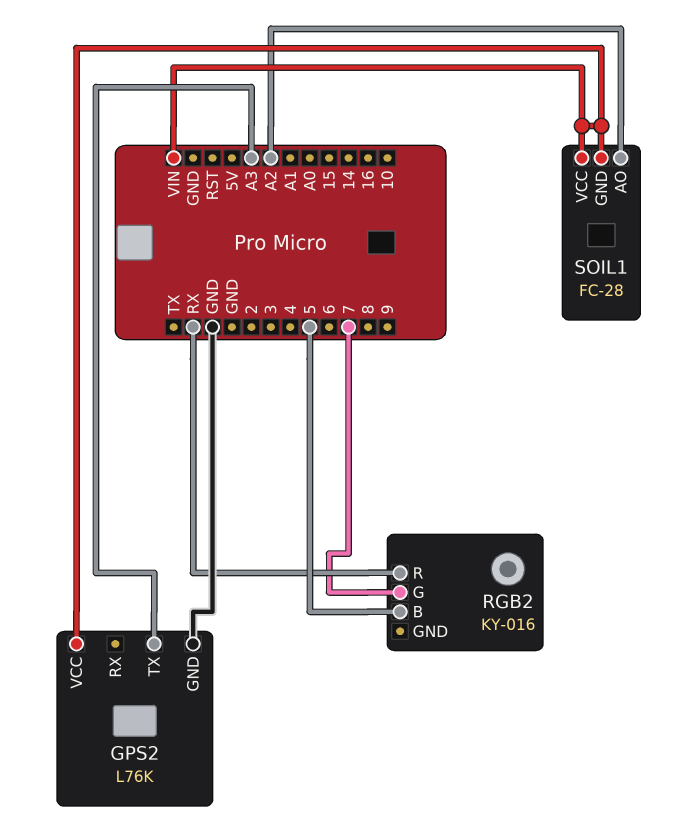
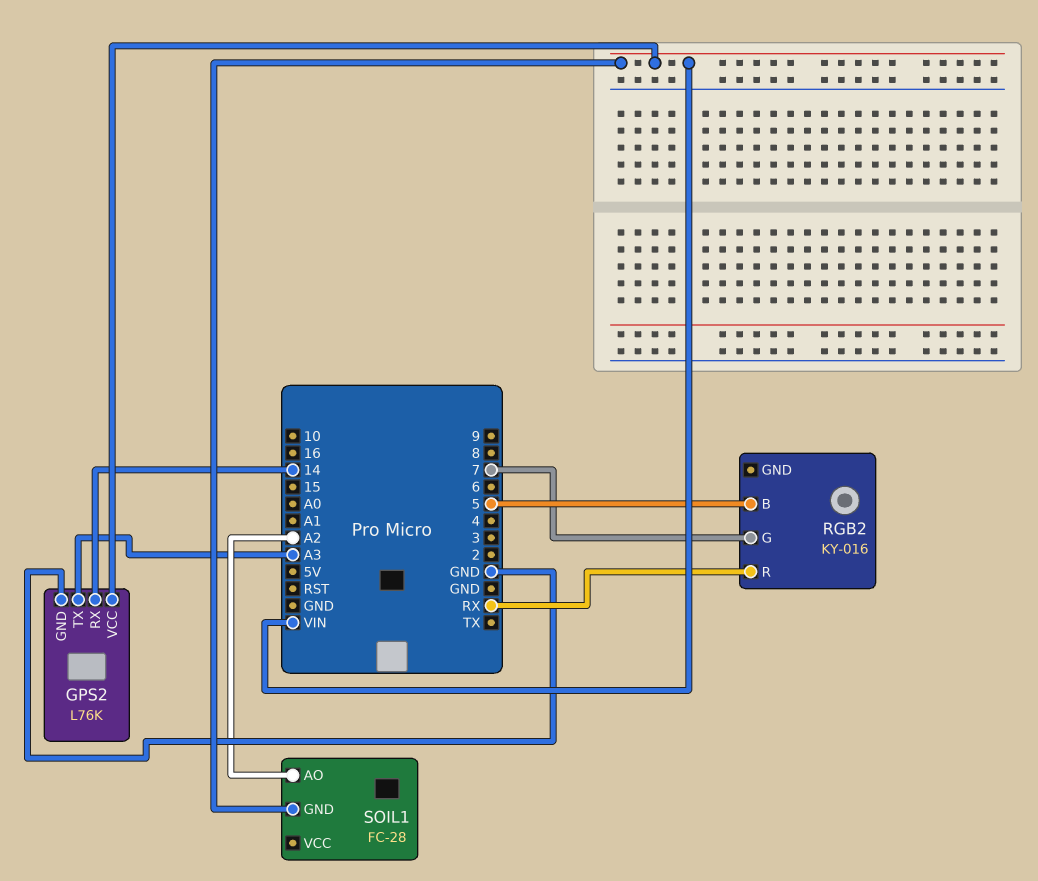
GPS2 pin RX: none -> 14
SOIL1 pin VCC: VIN -> none

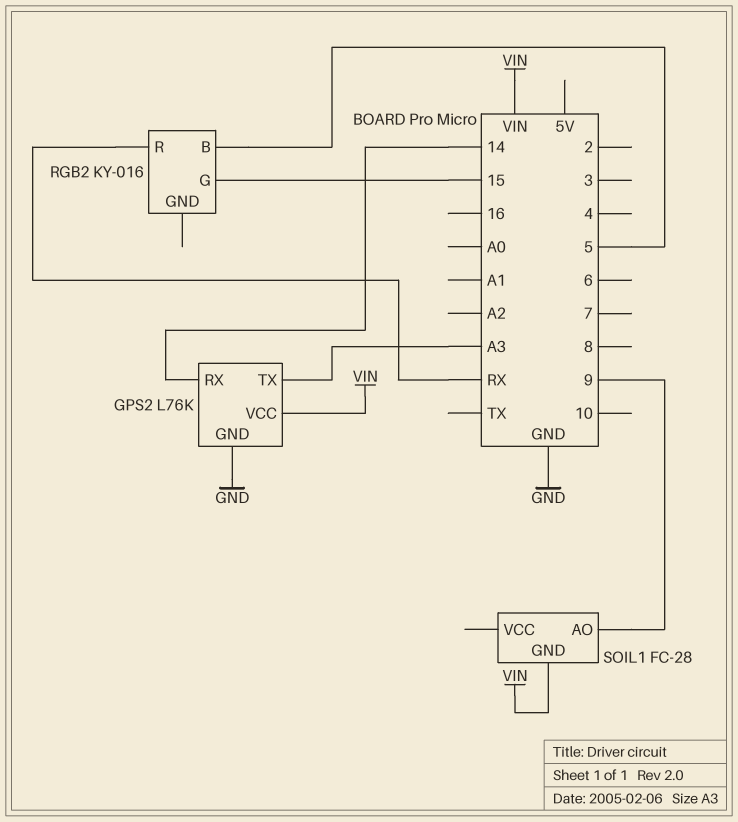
RGB2 pin G: 7 -> 15
SOIL1 pin AO: A2 -> 9

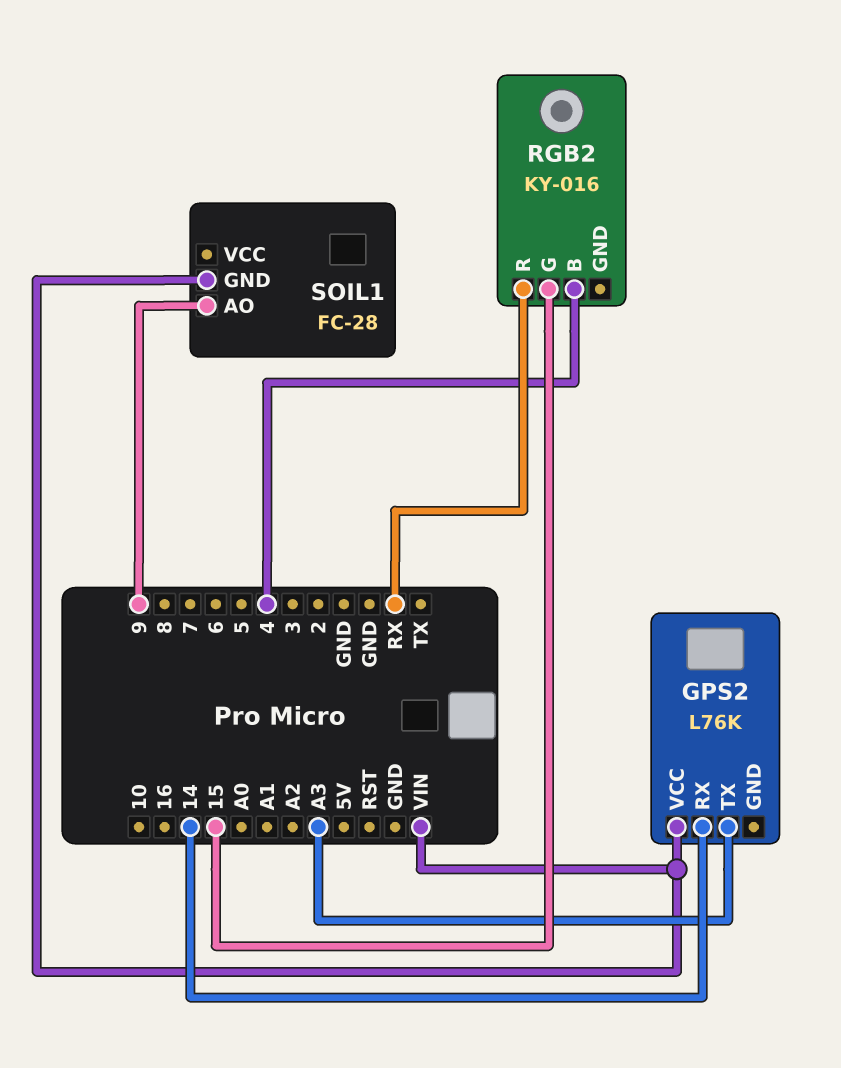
GPS2 pin GND: GND -> none
RGB2 pin B: 5 -> 4

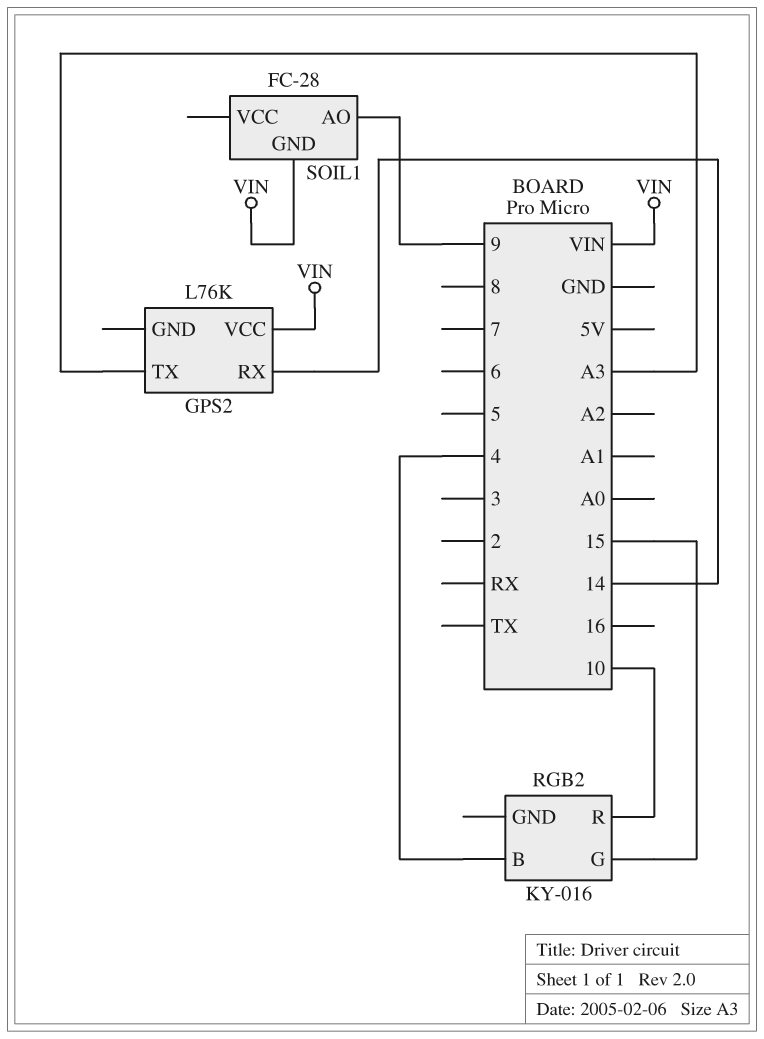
RGB2 pin R: RX -> 10

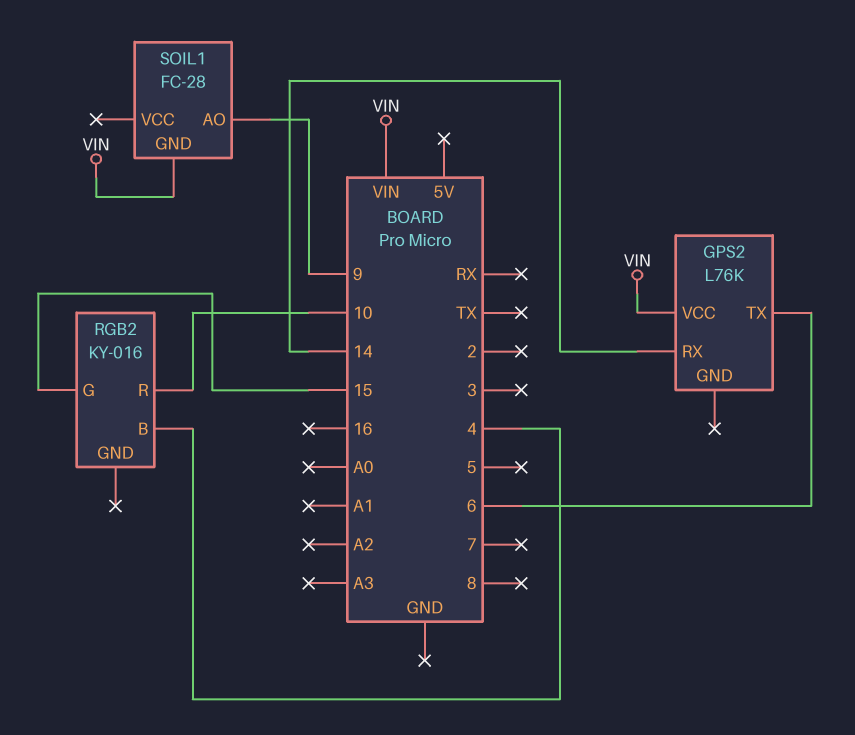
GPS2 pin TX: A3 -> 6

